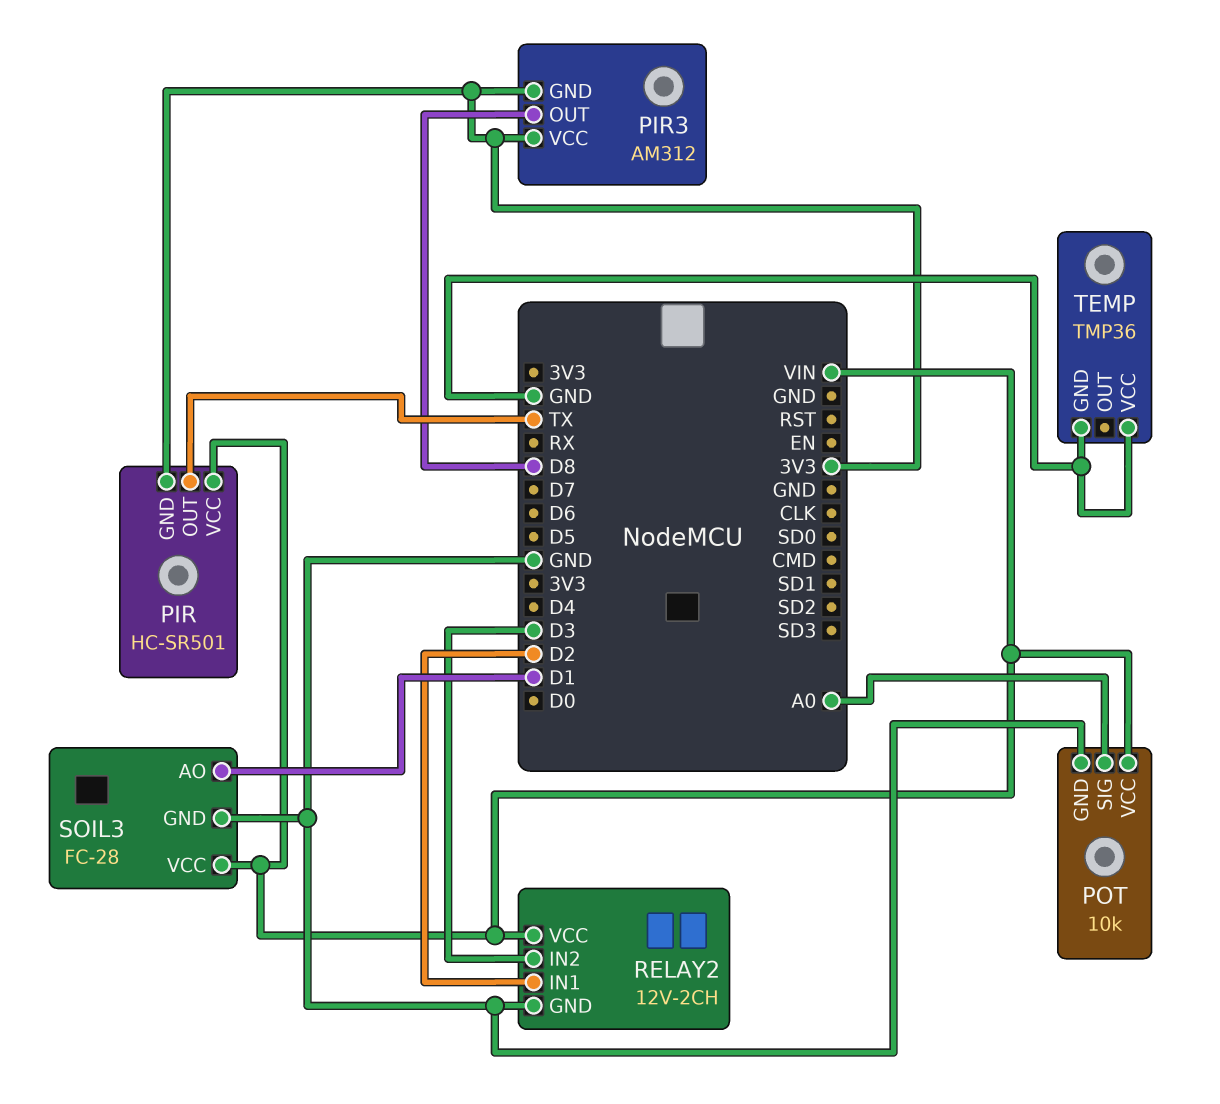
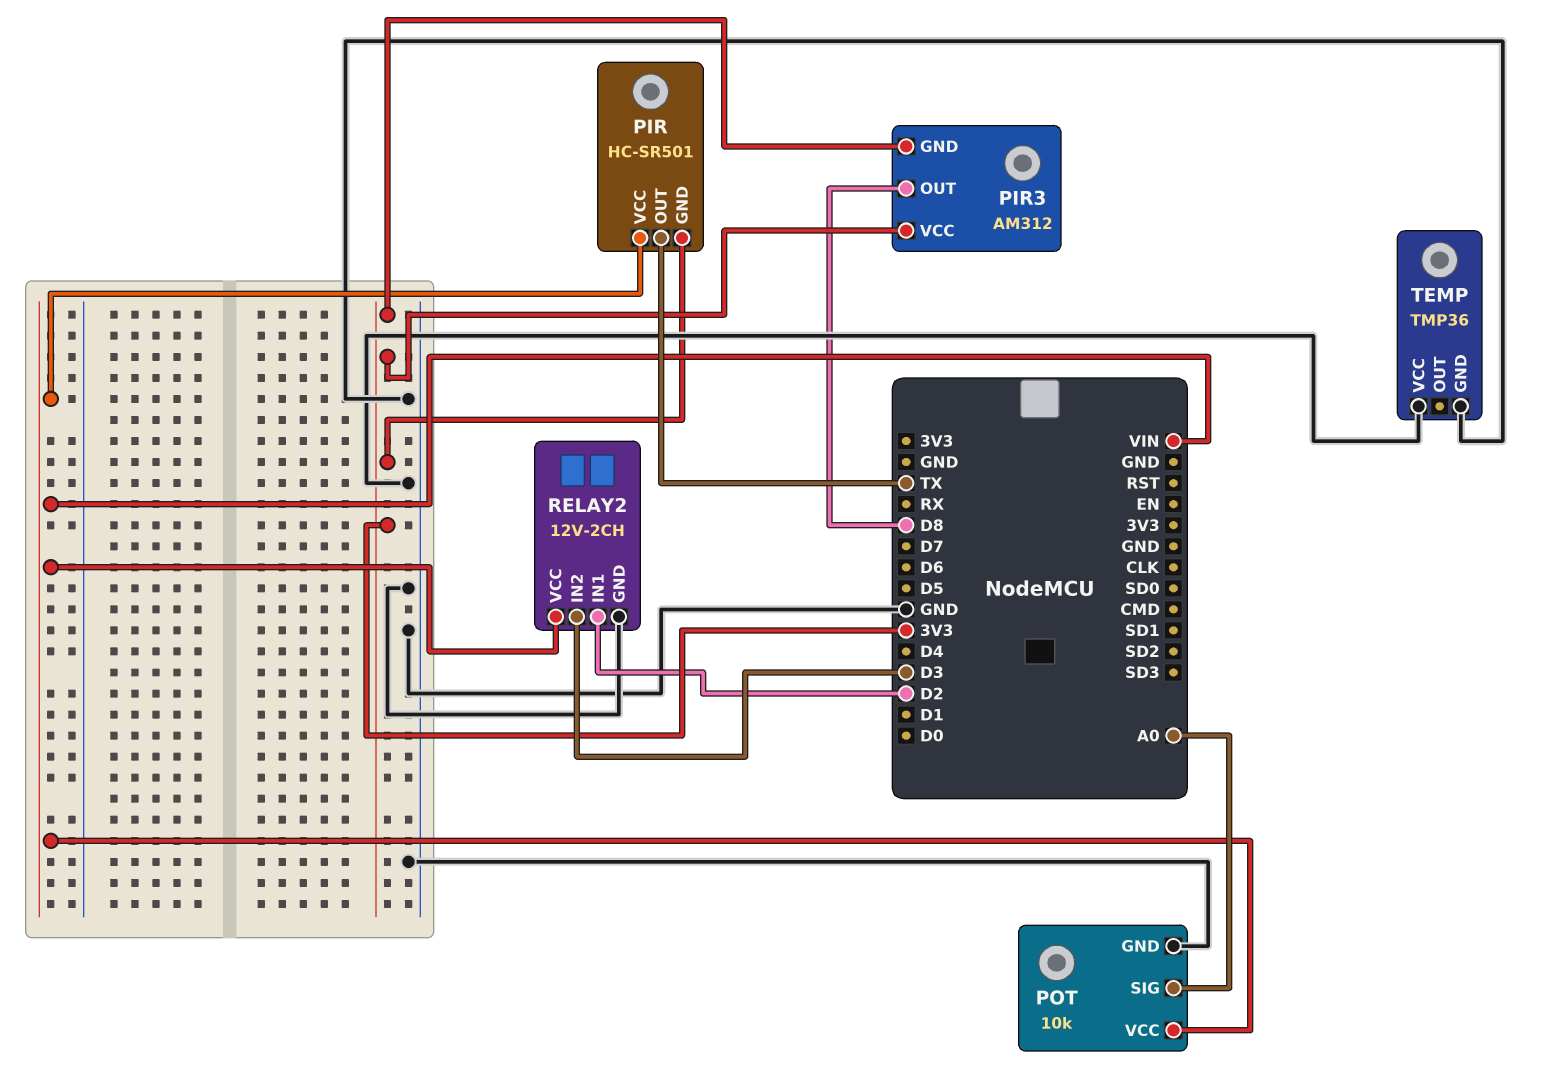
SOIL3: FC-28 -> none
SOIL3 pin AO: D1 -> none
SOIL3 pin GND: GND -> none
SOIL3 pin VCC: VIN -> none

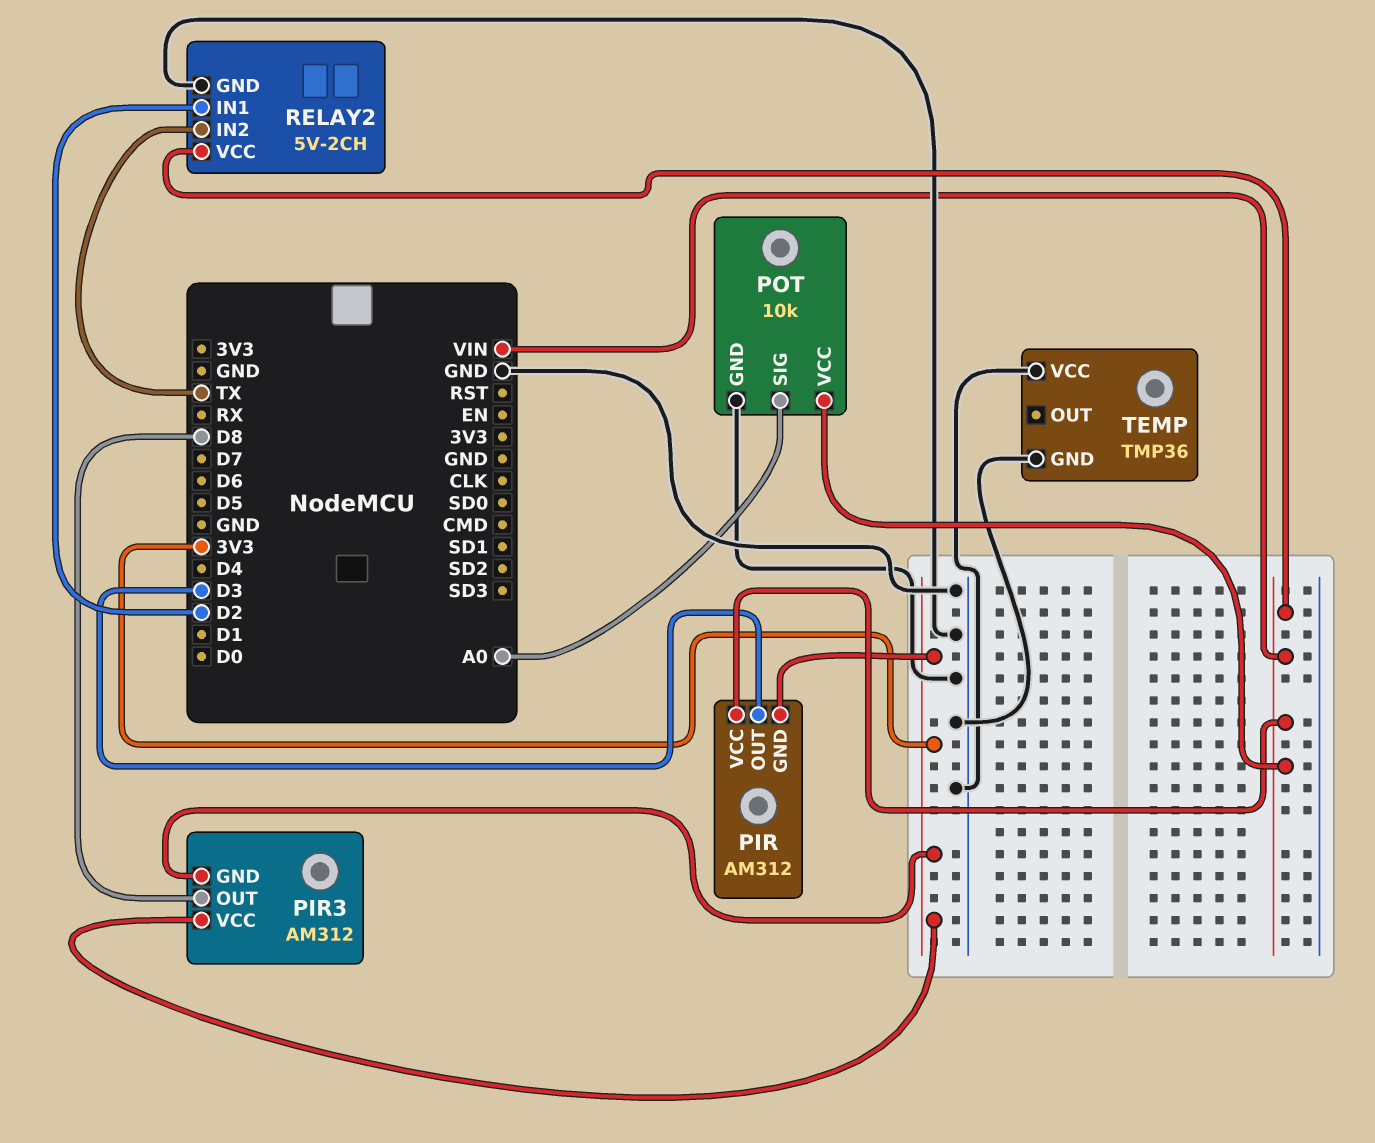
PIR: HC-SR501 -> AM312
PIR pin OUT: TX -> D3
RELAY2: 12V-2CH -> 5V-2CH
RELAY2 pin IN2: D3 -> TX

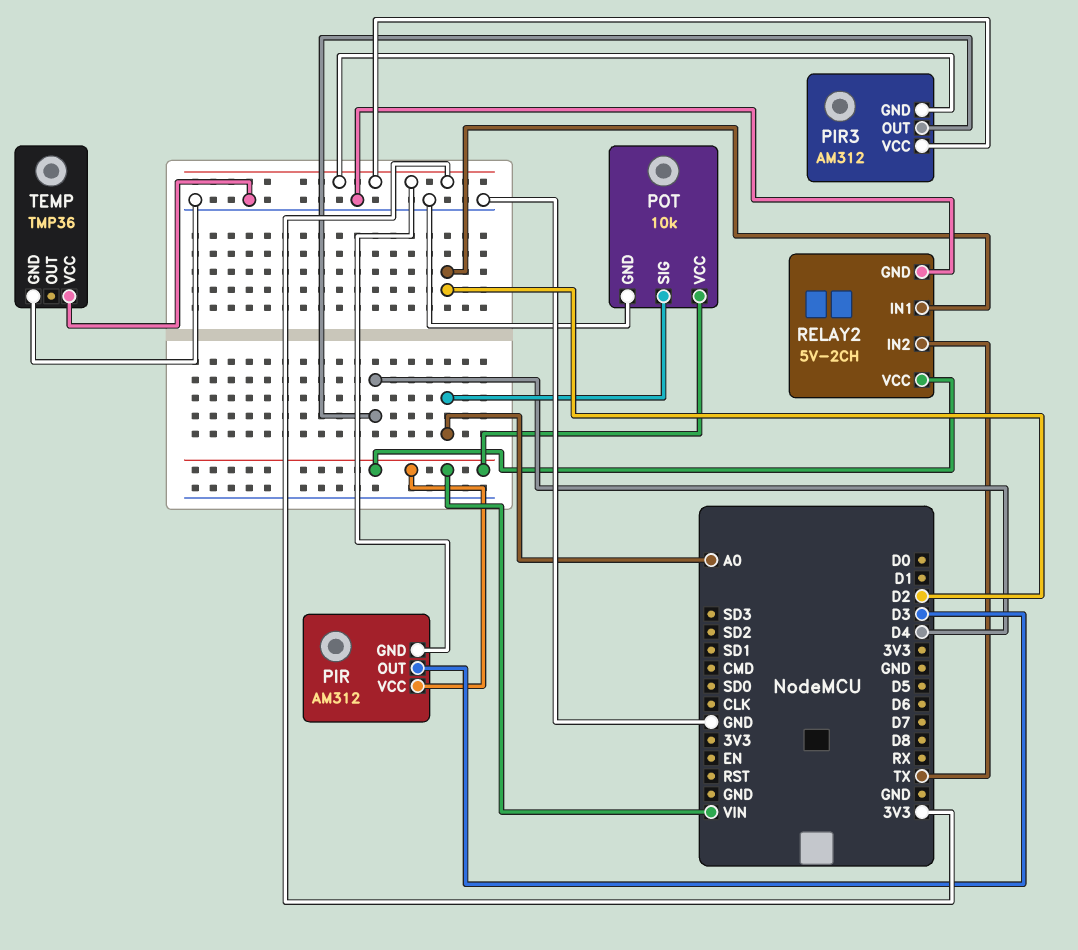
PIR3 pin OUT: D8 -> D4

